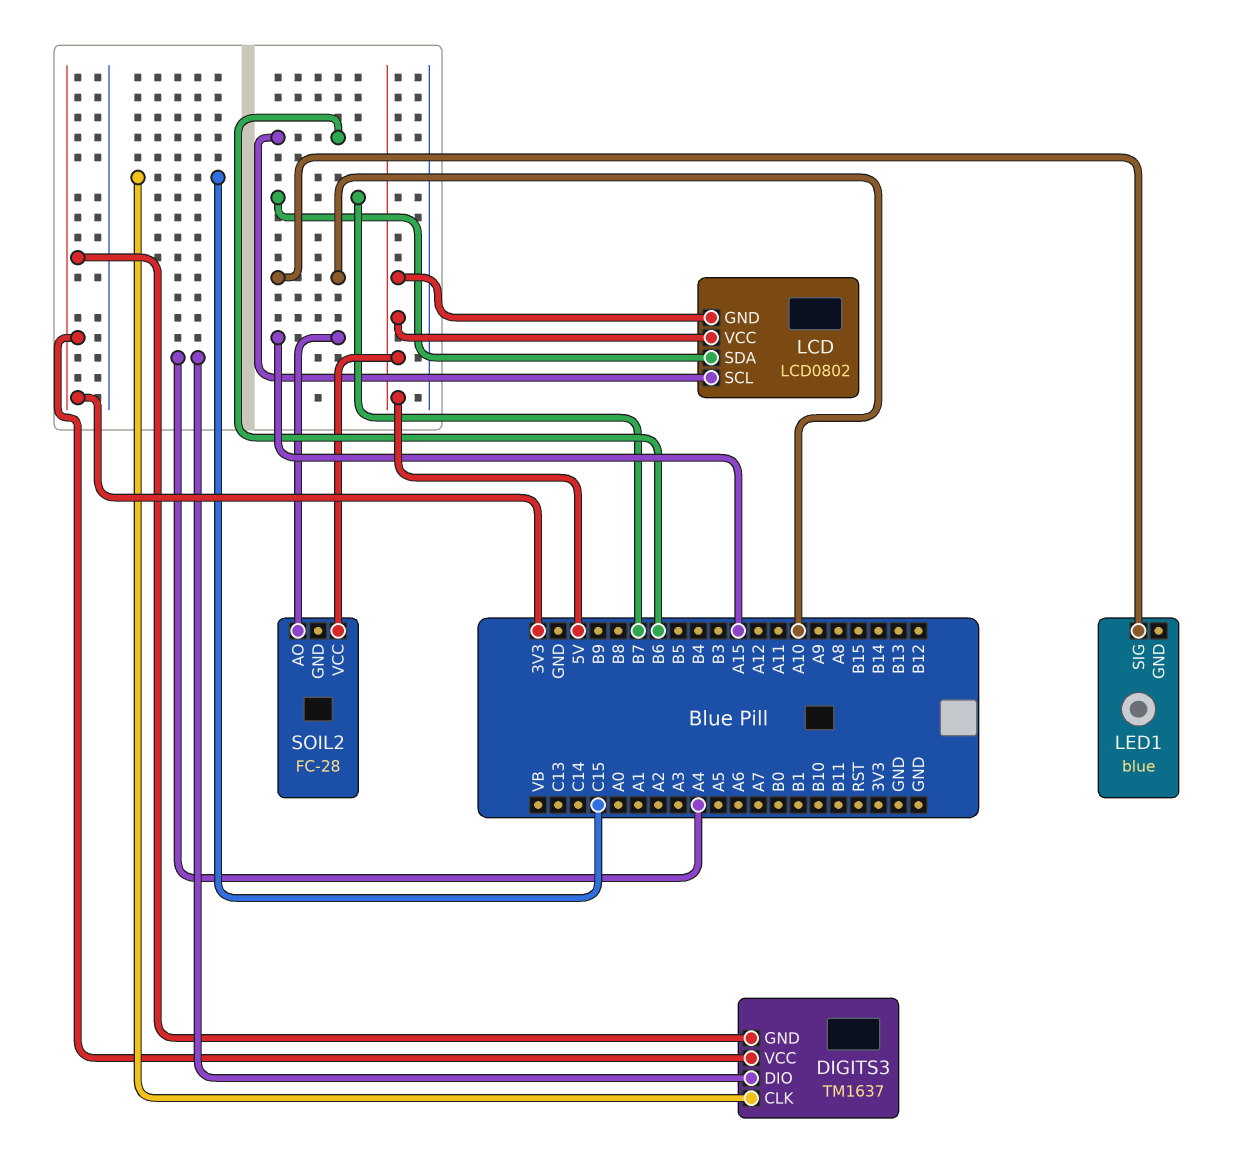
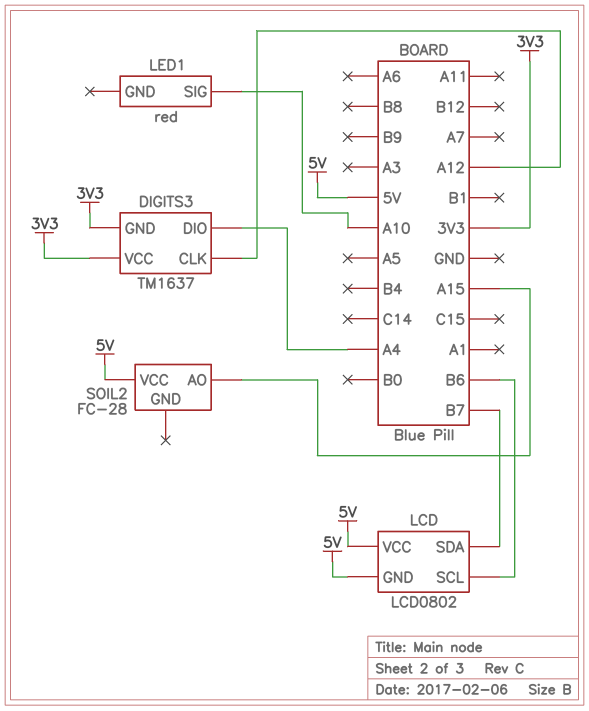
DIGITS3 pin CLK: C15 -> A12
LED1: blue -> red

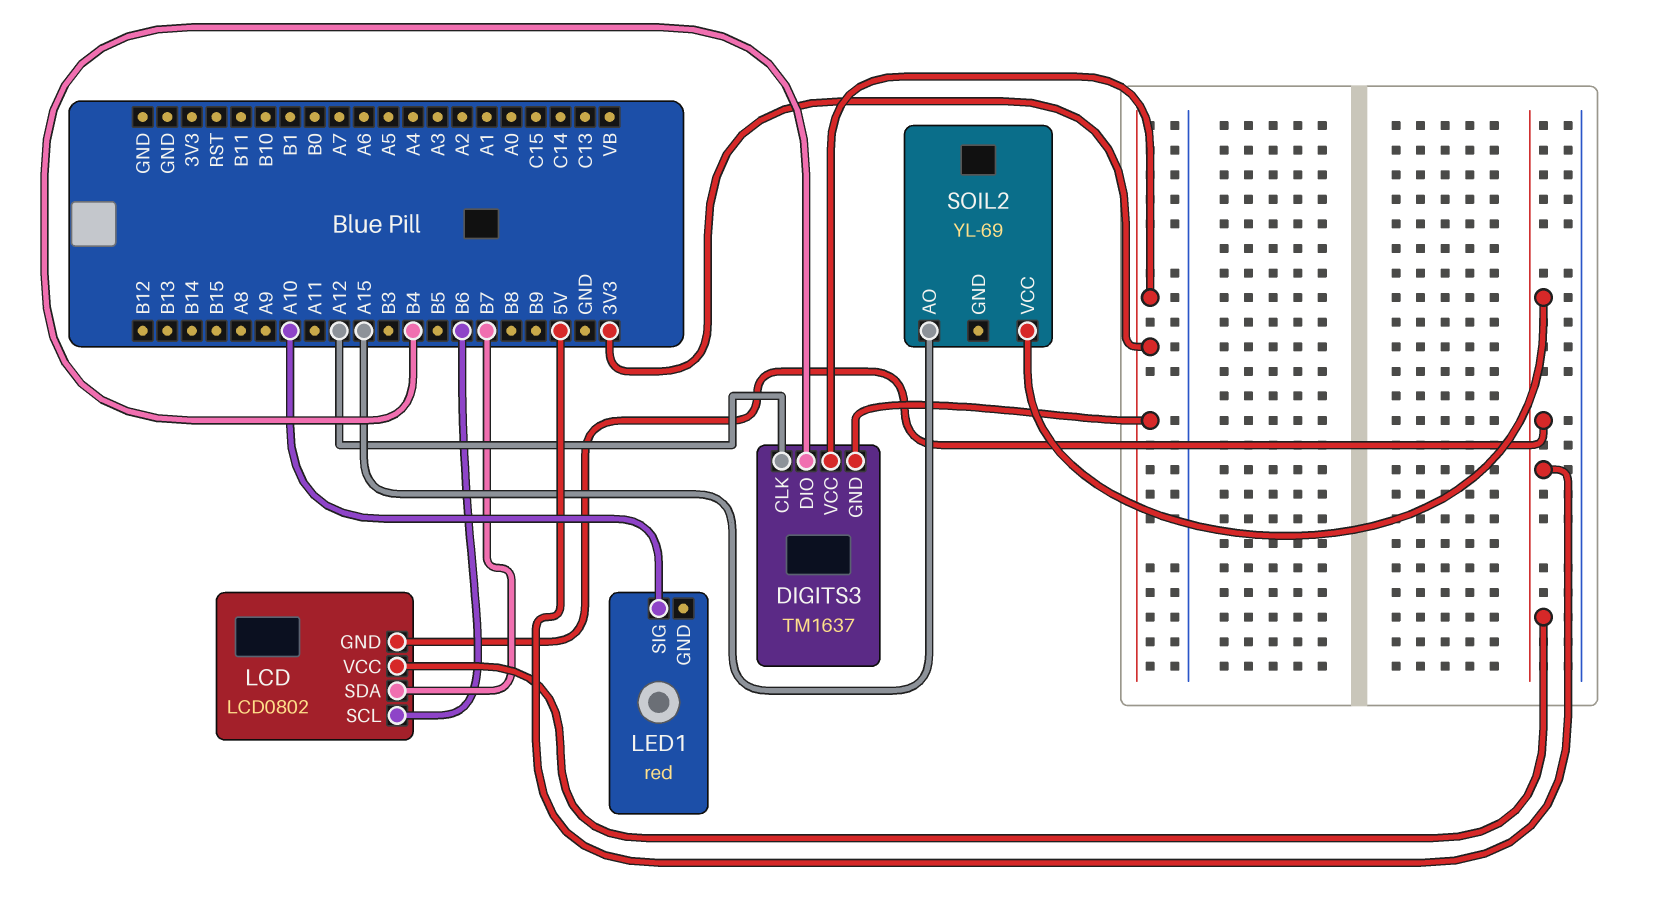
DIGITS3 pin DIO: A4 -> B4
SOIL2: FC-28 -> YL-69

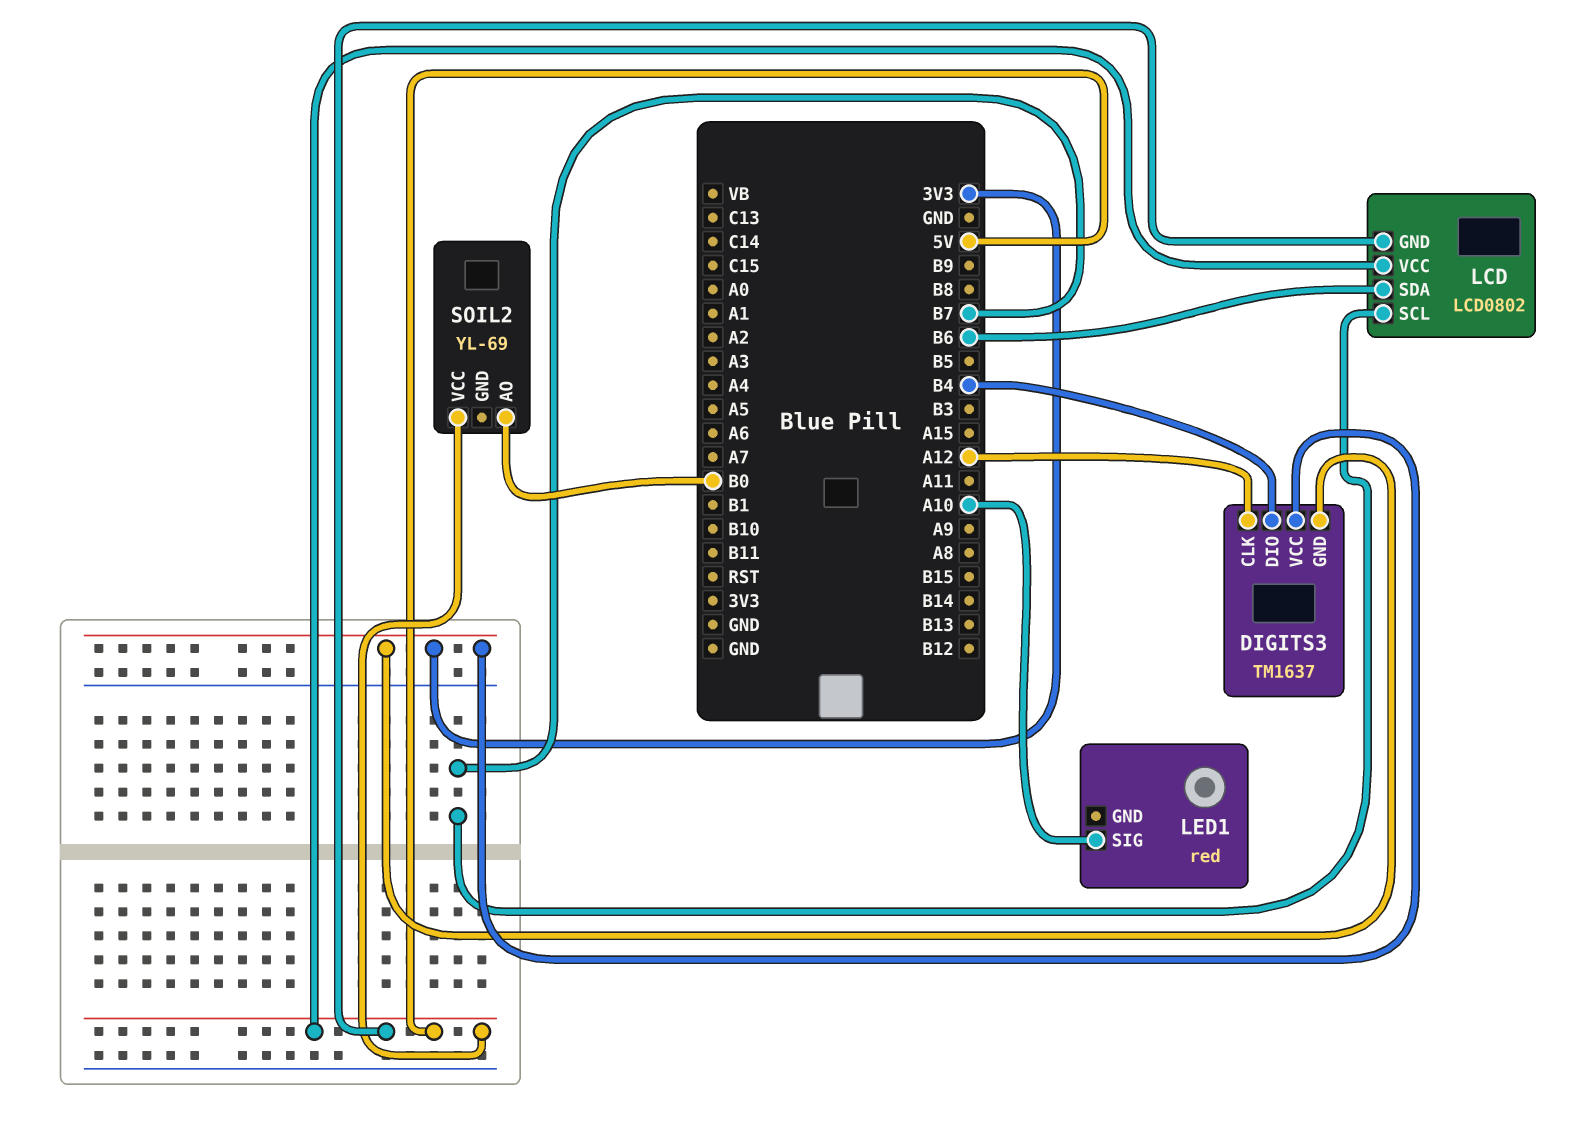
LCD pin SCL: B6 -> B7
LCD pin SDA: B7 -> B6
SOIL2 pin AO: A15 -> B0

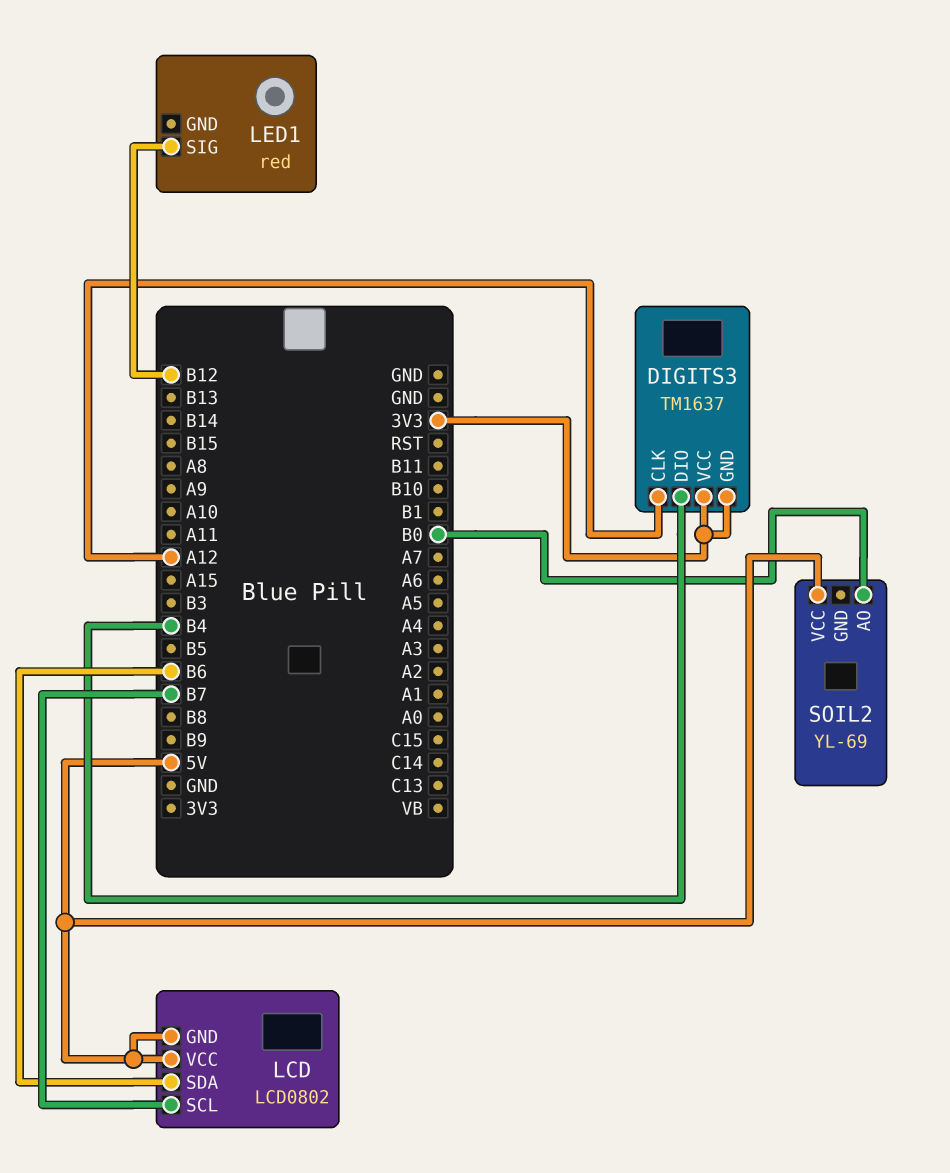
LED1 pin SIG: A10 -> B12

